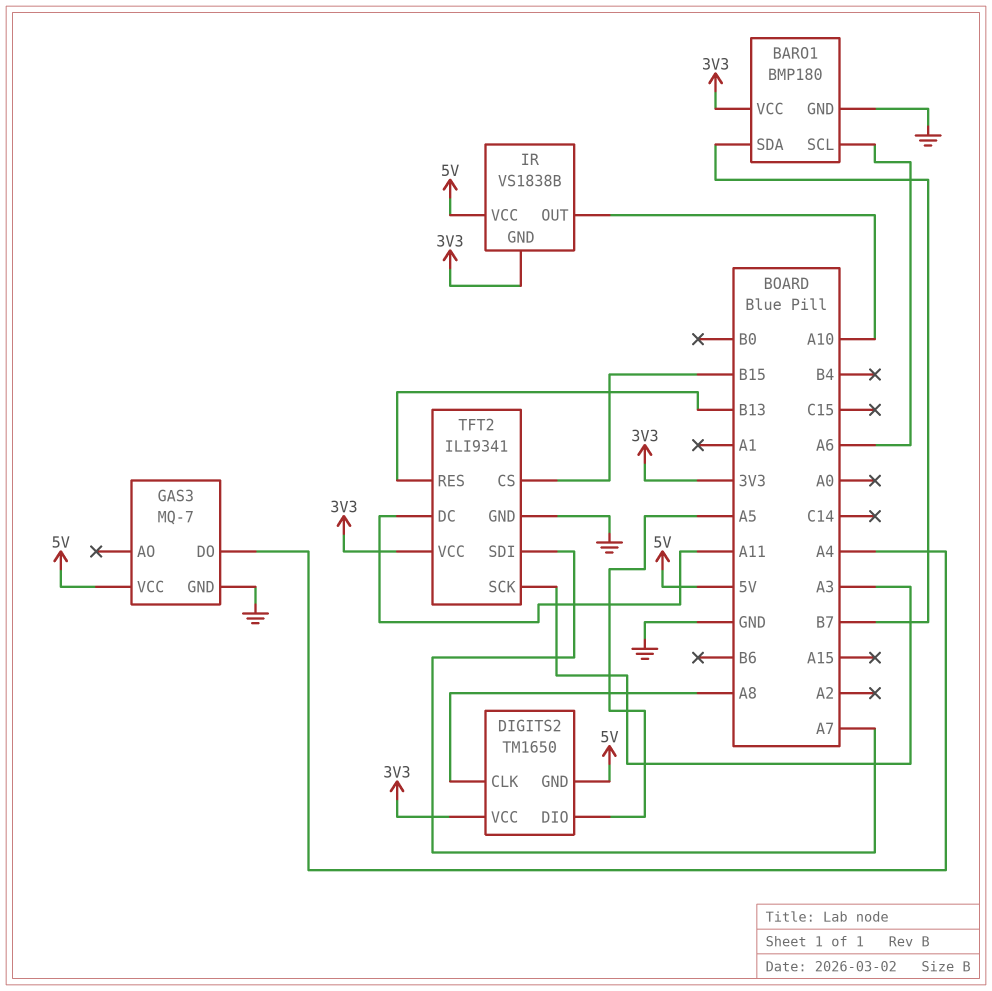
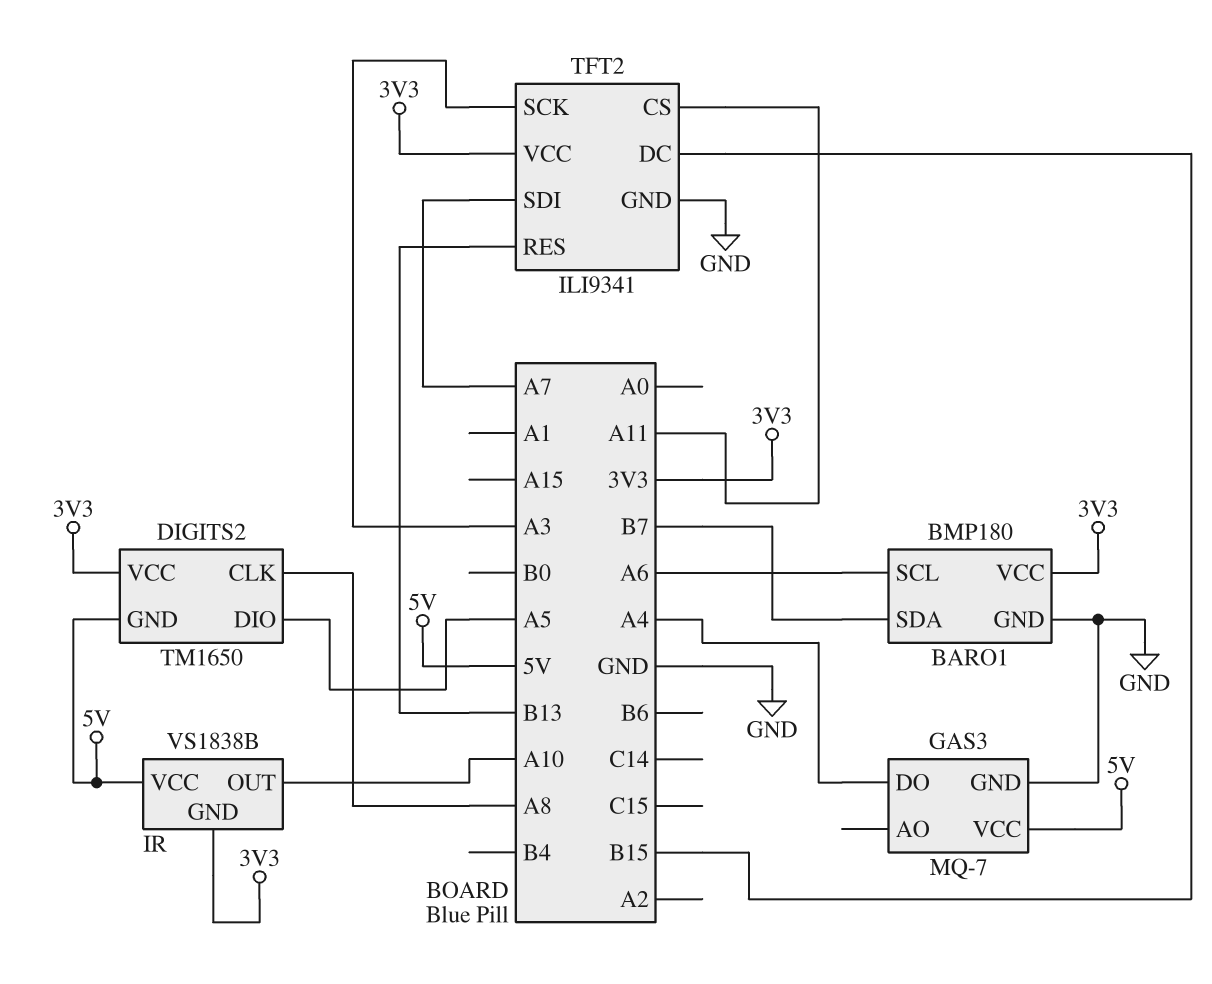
TFT2 pin CS: B15 -> A11
TFT2 pin DC: A11 -> B15

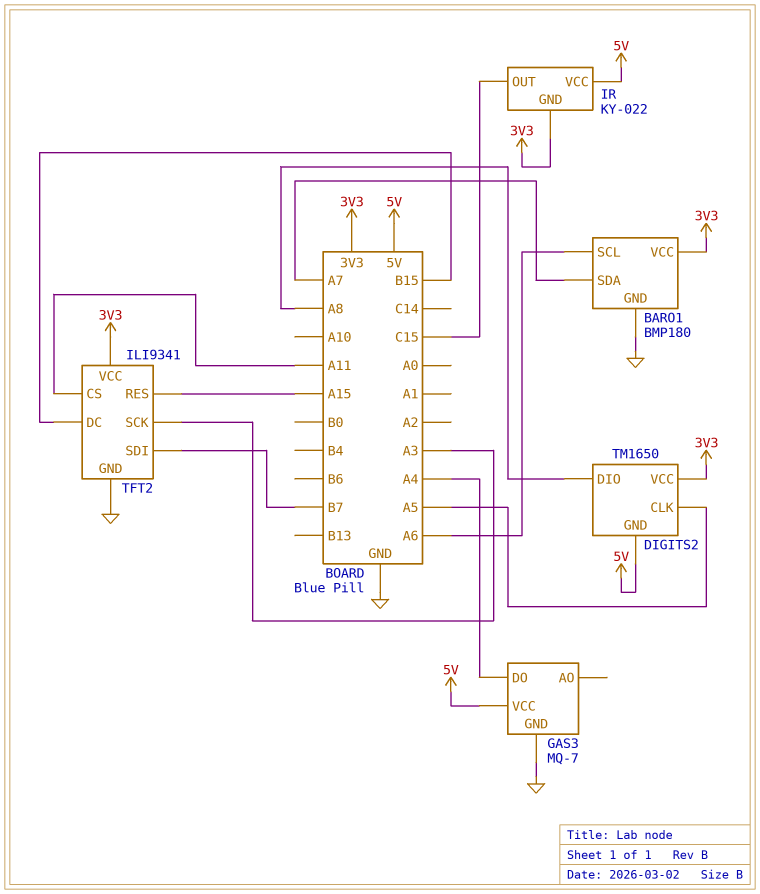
BARO1 pin SDA: B7 -> A7
DIGITS2 pin CLK: A8 -> A5
DIGITS2 pin DIO: A5 -> A8
IR: VS1838B -> KY-022
IR pin OUT: A10 -> C15
TFT2 pin RES: B13 -> A15
TFT2 pin SDI: A7 -> B7

